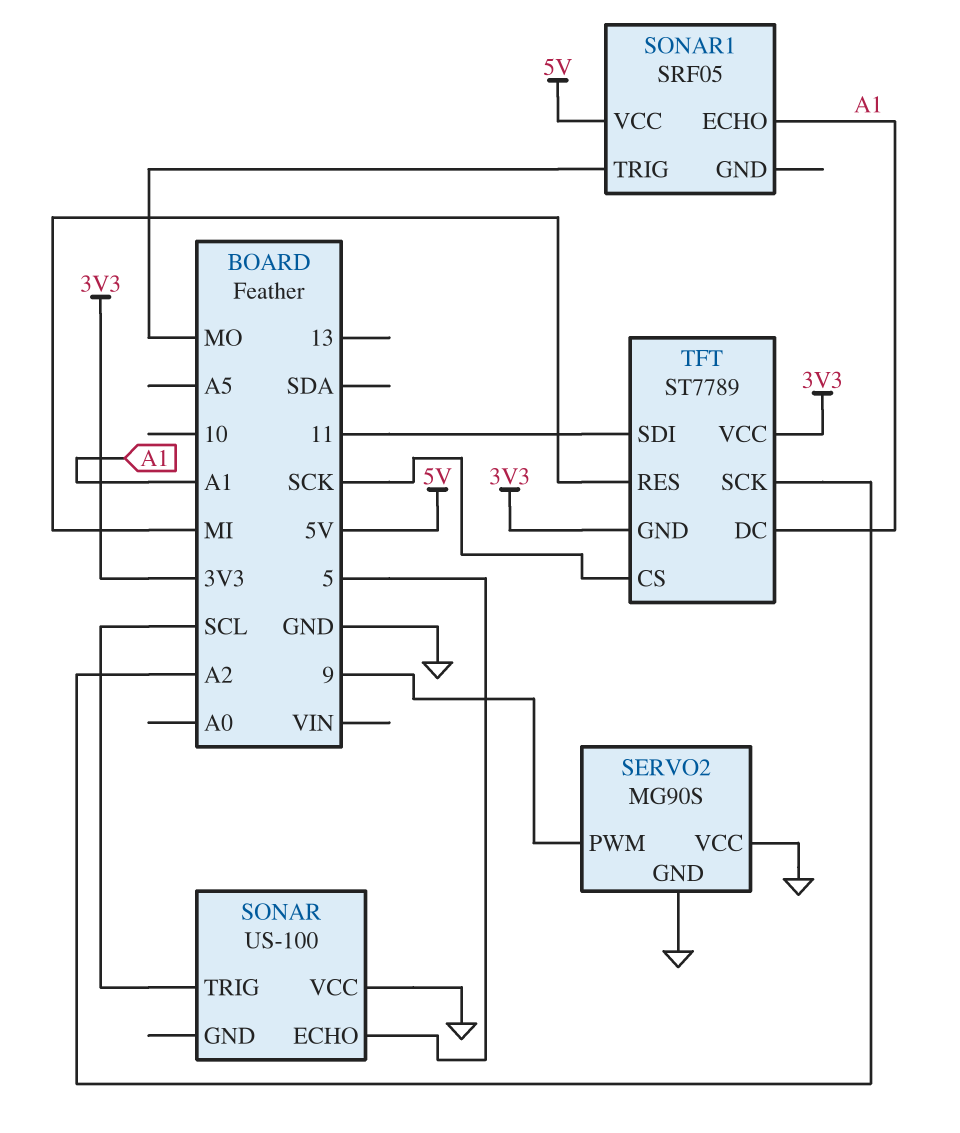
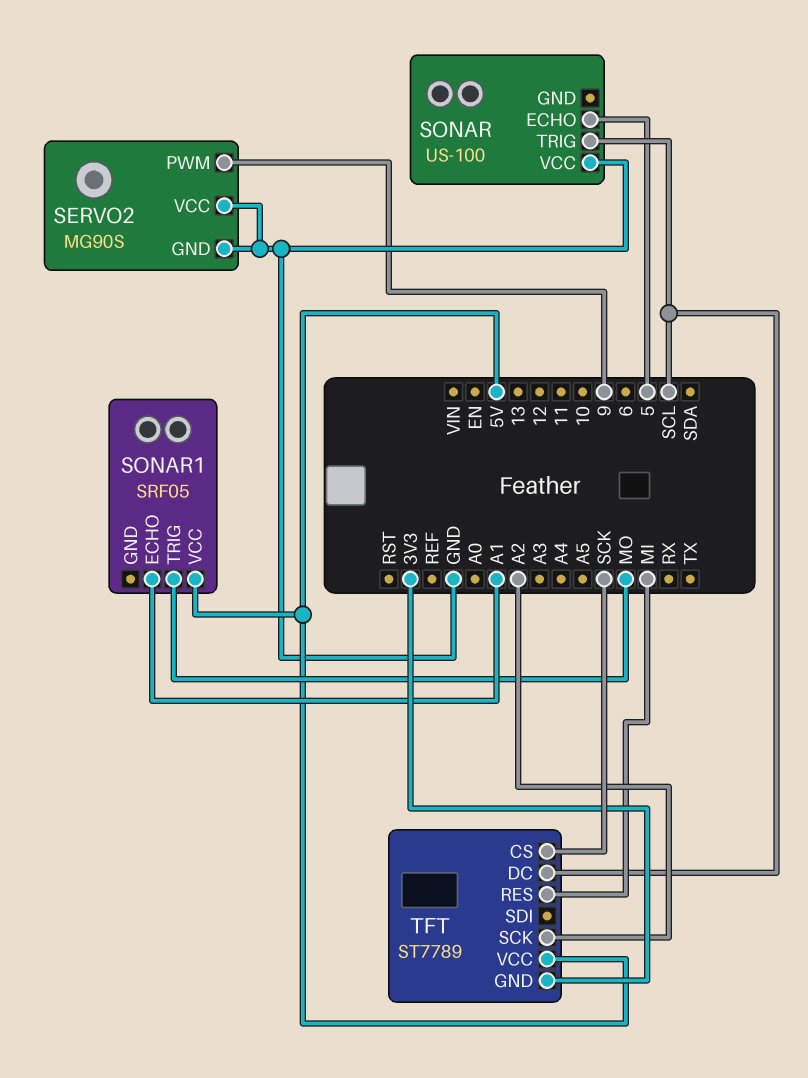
TFT pin DC: A1 -> SCL
TFT pin SDI: 11 -> none
TFT pin VCC: 3V3 -> 5V

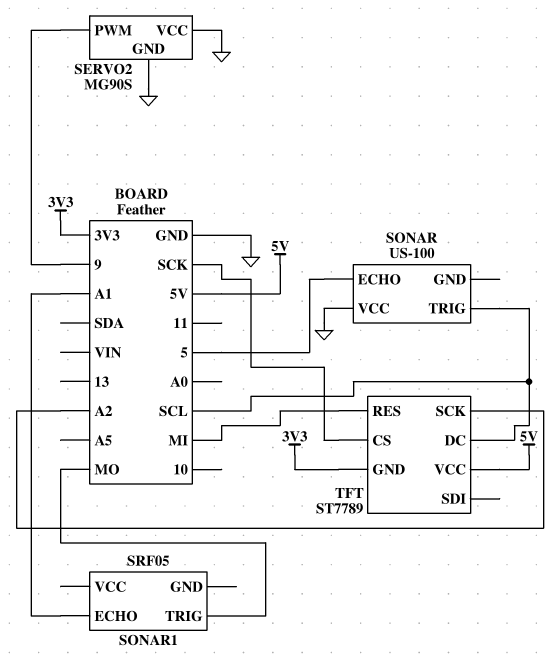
SONAR1 pin VCC: 5V -> none

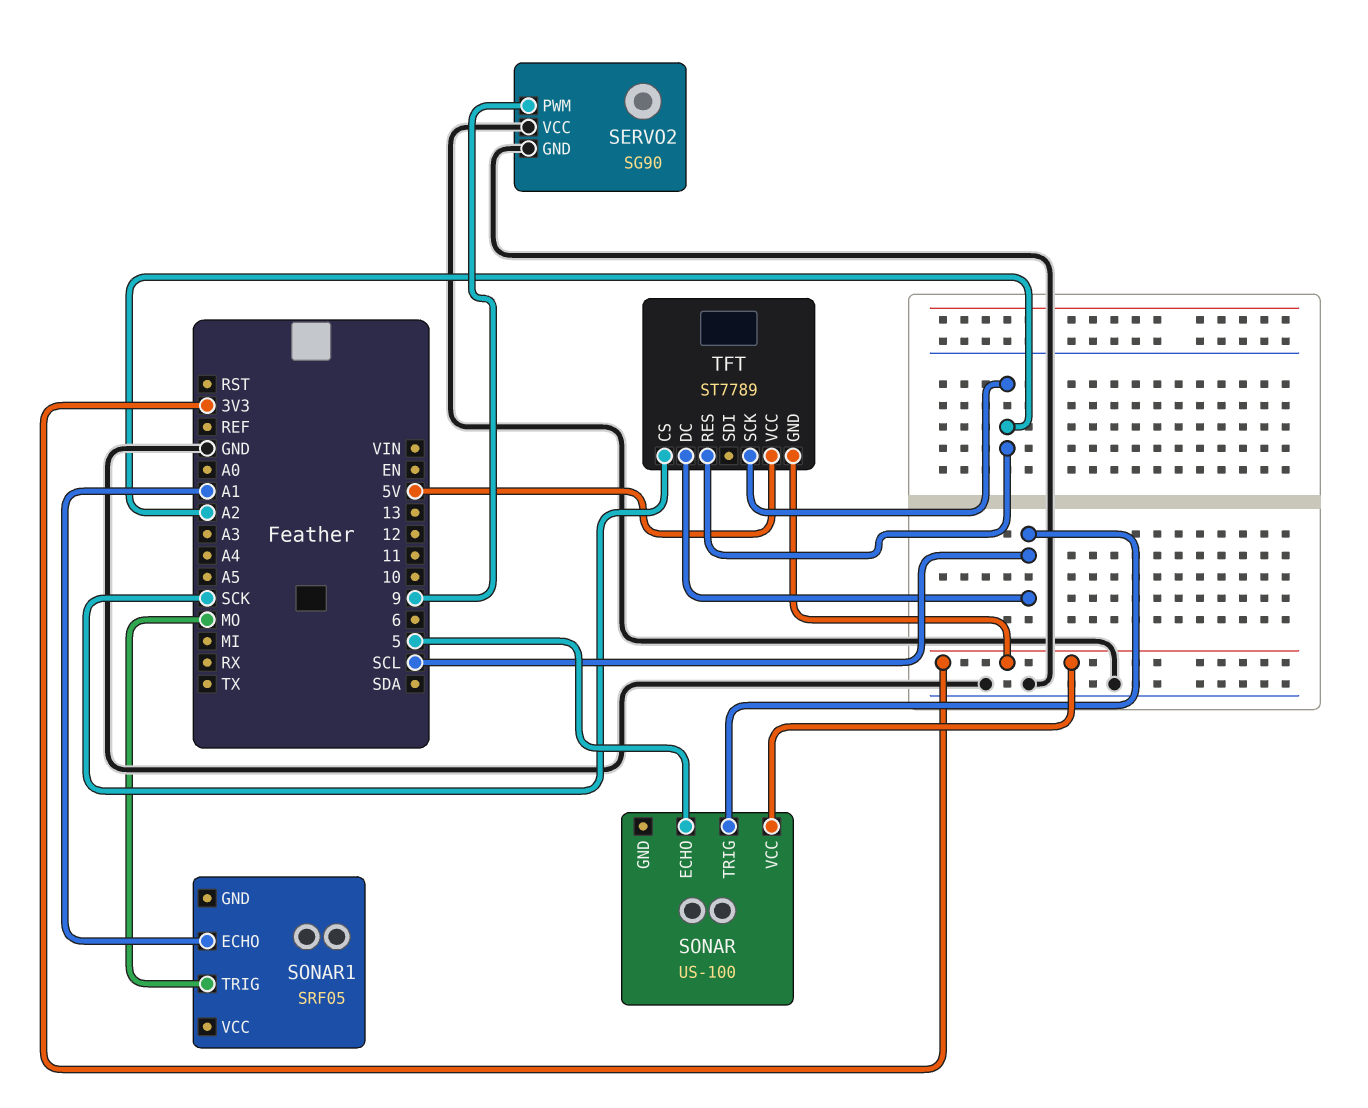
SERVO2: MG90S -> SG90
SONAR pin VCC: GND -> 3V3
TFT pin RES: MI -> A2

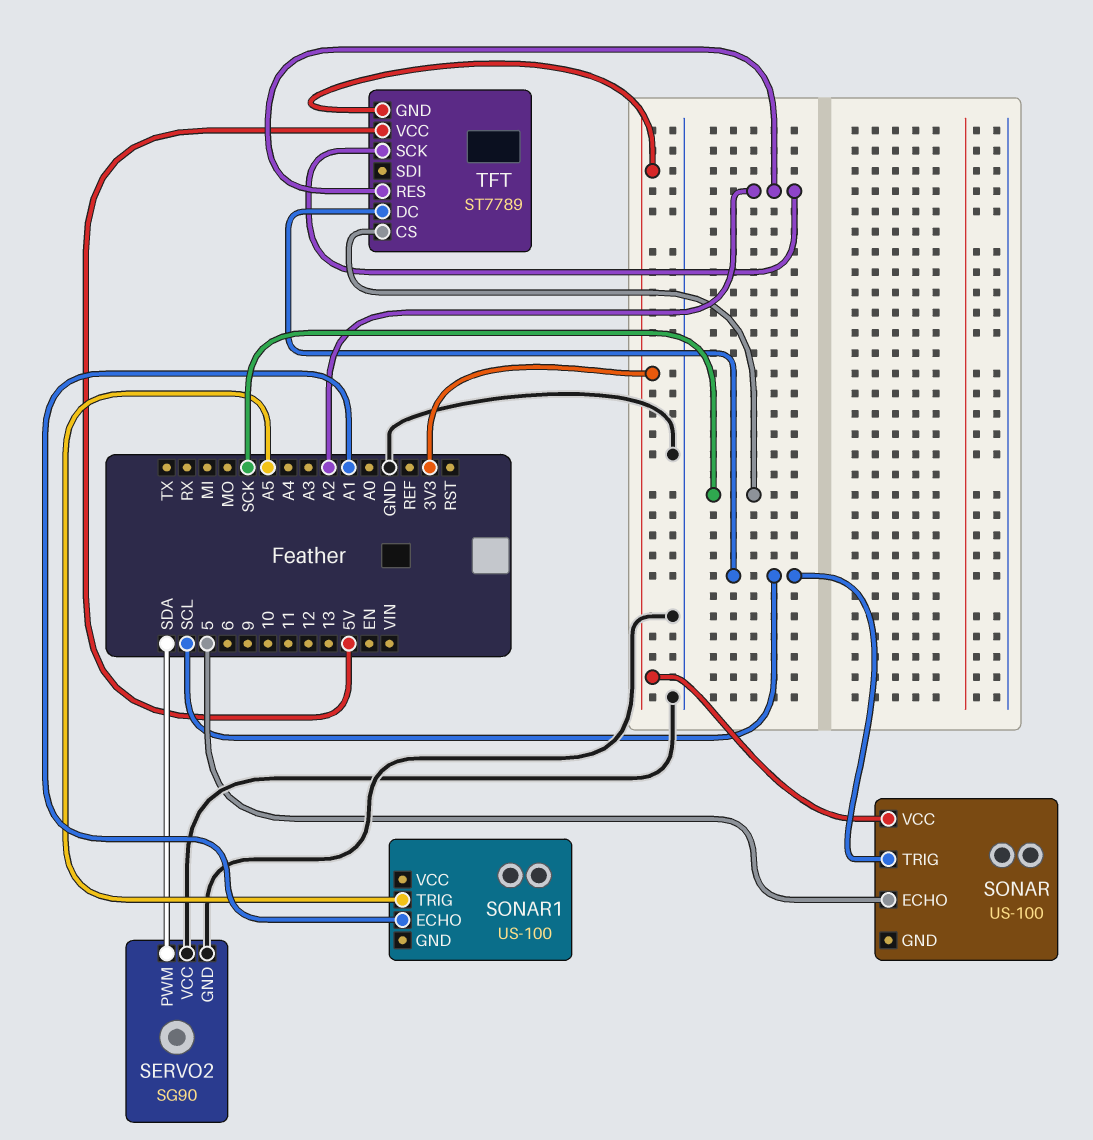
SERVO2 pin PWM: 9 -> SDA
SONAR1: SRF05 -> US-100
SONAR1 pin TRIG: MO -> A5

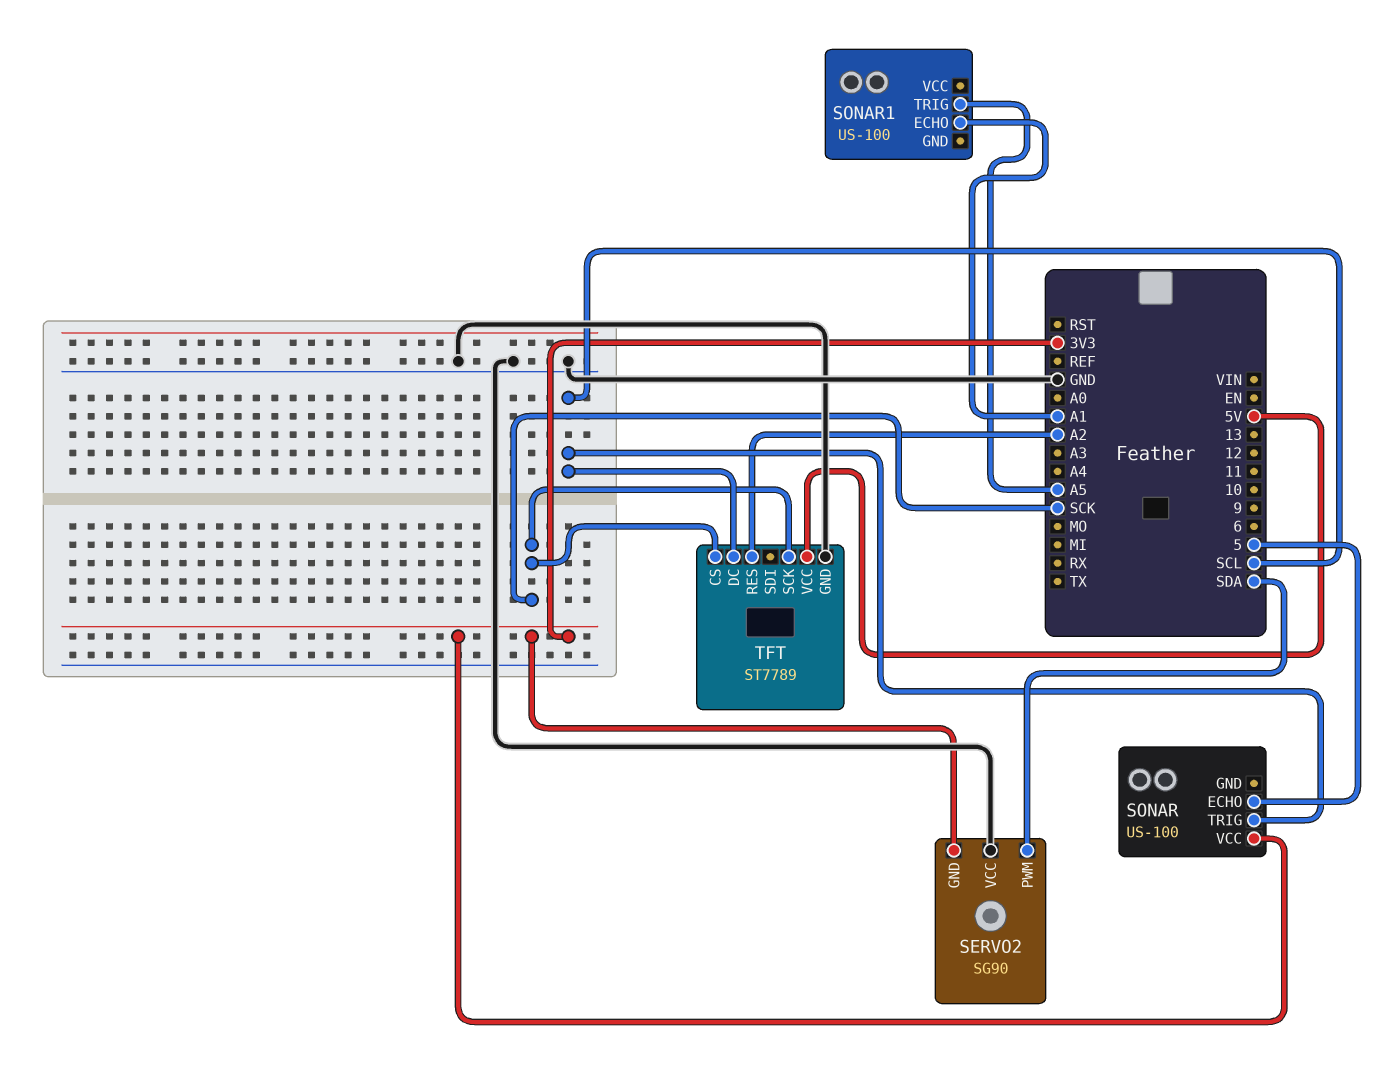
SERVO2 pin GND: GND -> 3V3
TFT pin GND: 3V3 -> GND
TFT pin SCK: A2 -> SCK

